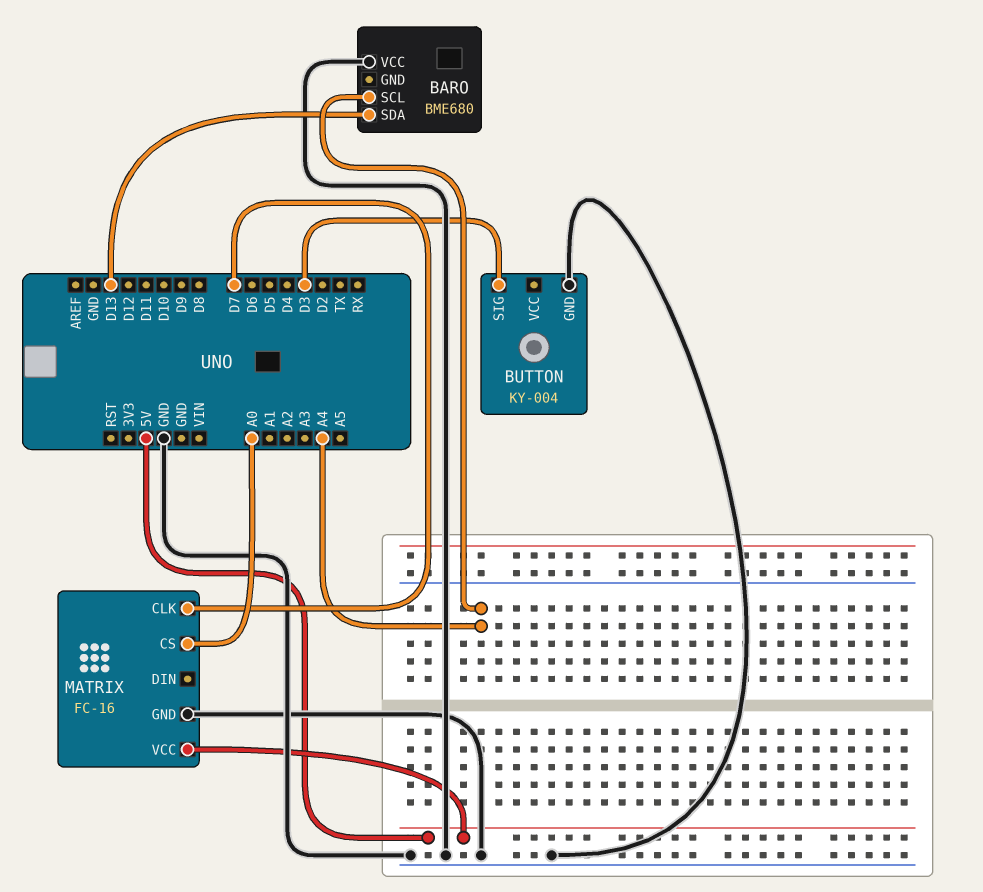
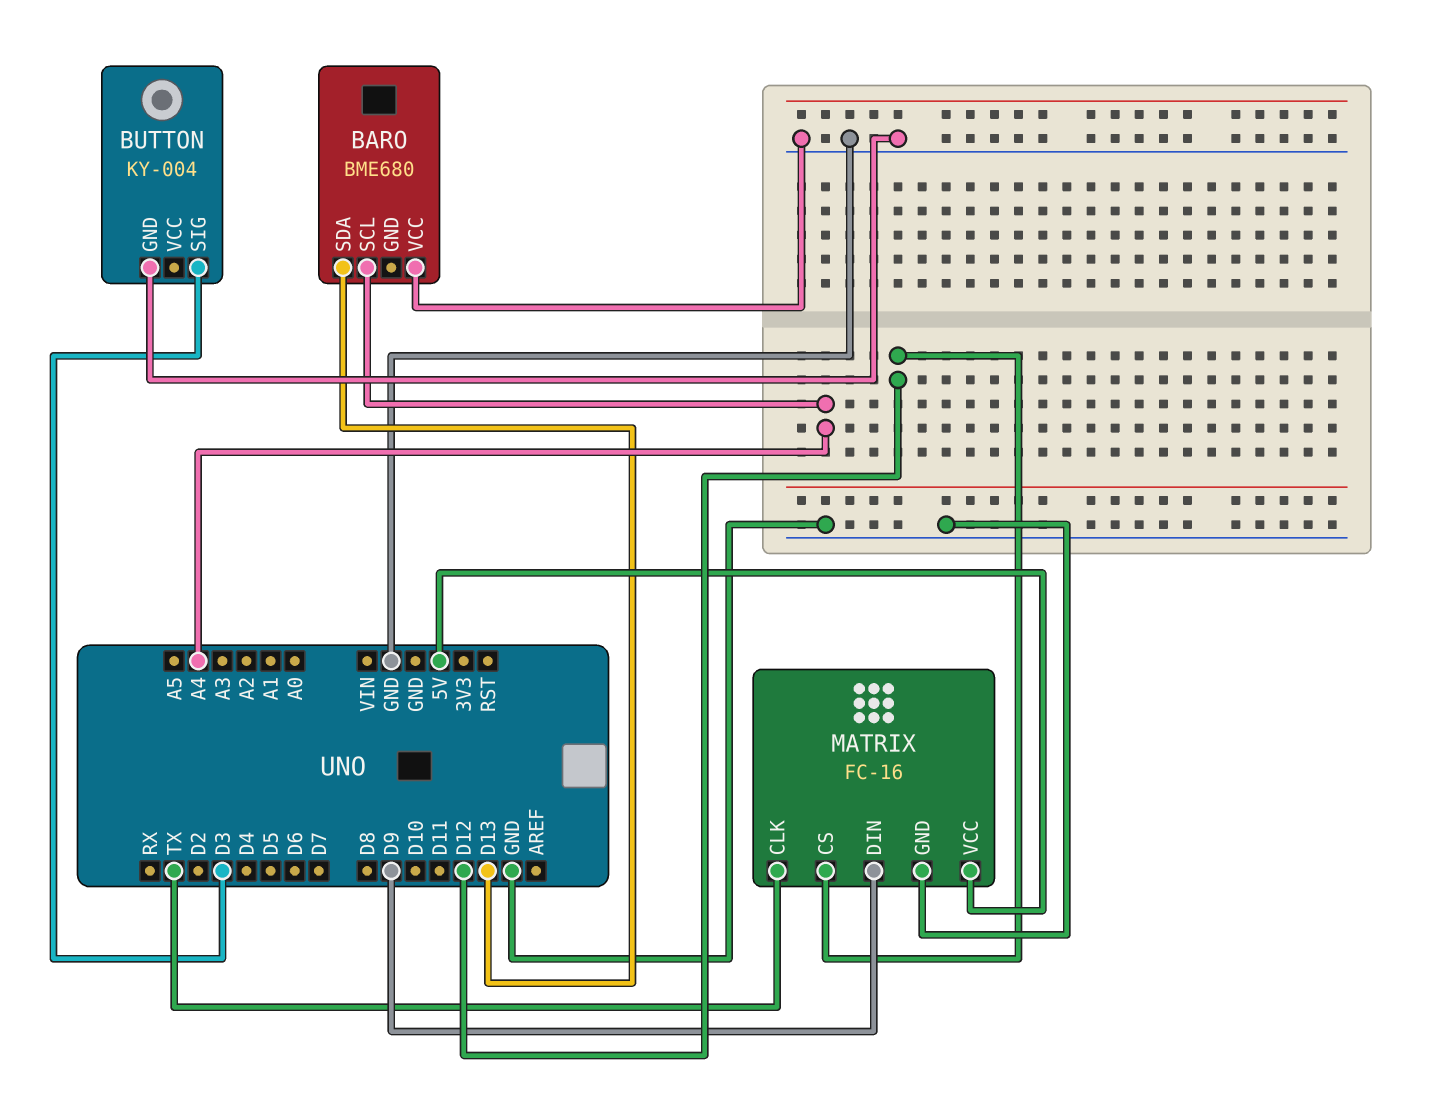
MATRIX pin CLK: D7 -> TX
MATRIX pin CS: A0 -> D12
MATRIX pin DIN: none -> D9

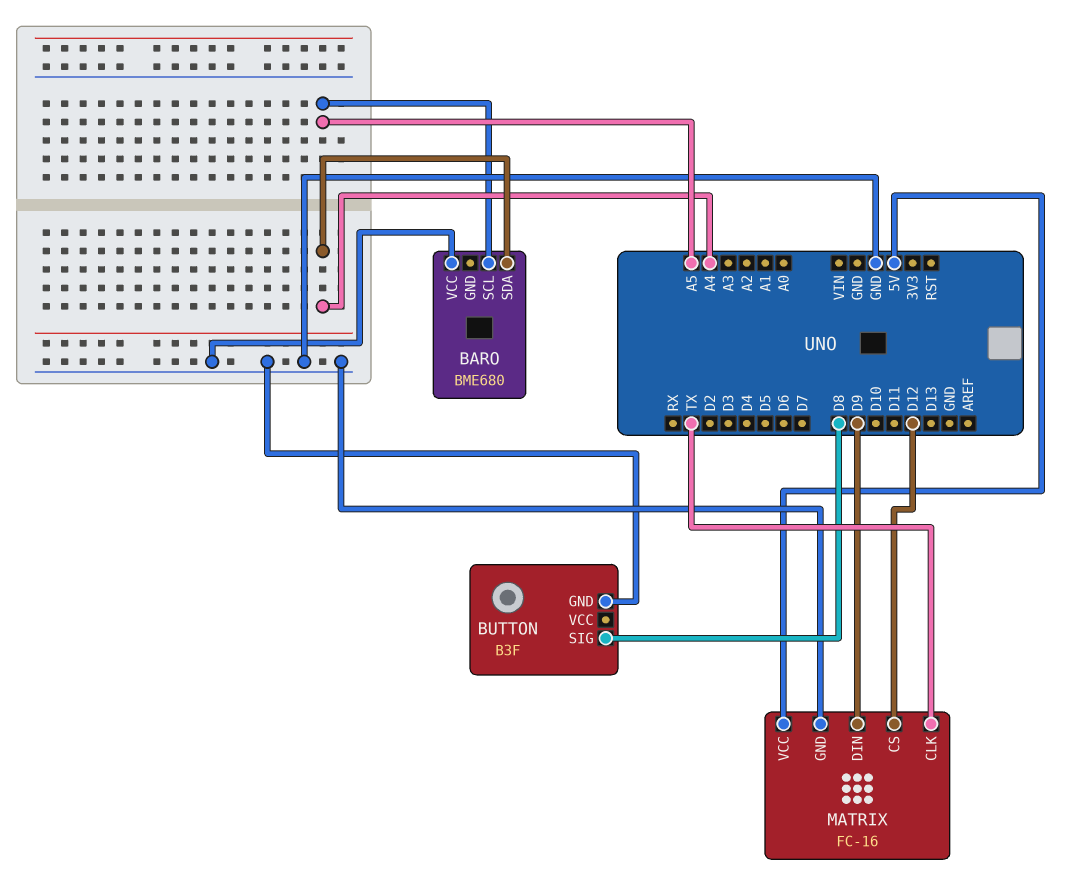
BARO pin SCL: A4 -> A5
BARO pin SDA: D13 -> A4
BUTTON: KY-004 -> B3F
BUTTON pin SIG: D3 -> D8

